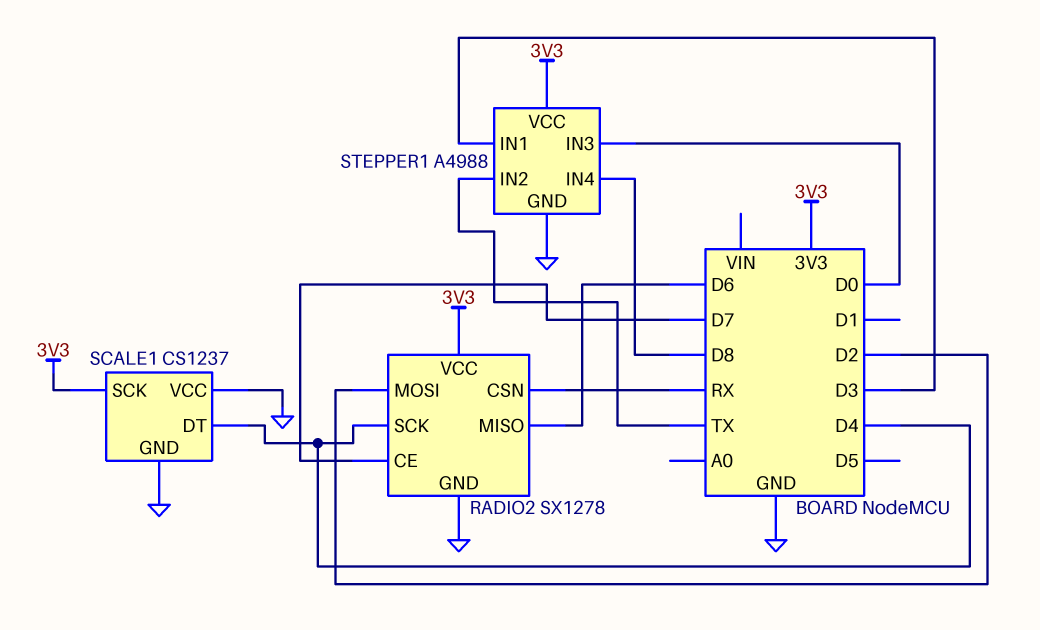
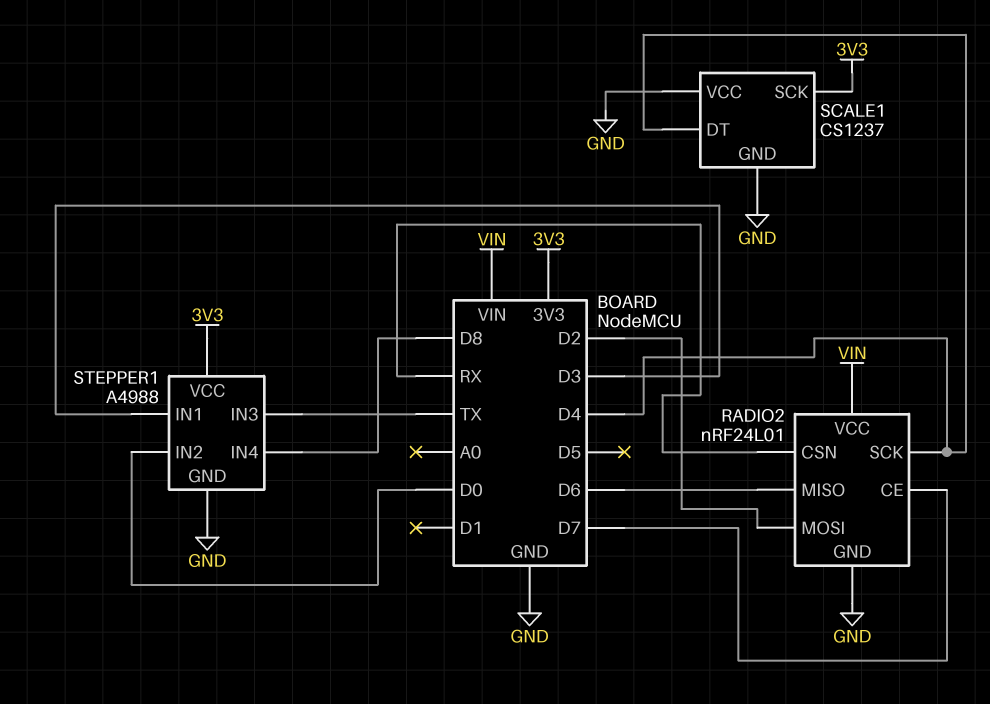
RADIO2: SX1278 -> nRF24L01
RADIO2 pin VCC: 3V3 -> VIN
STEPPER1 pin IN2: TX -> D0
STEPPER1 pin IN3: D0 -> TX

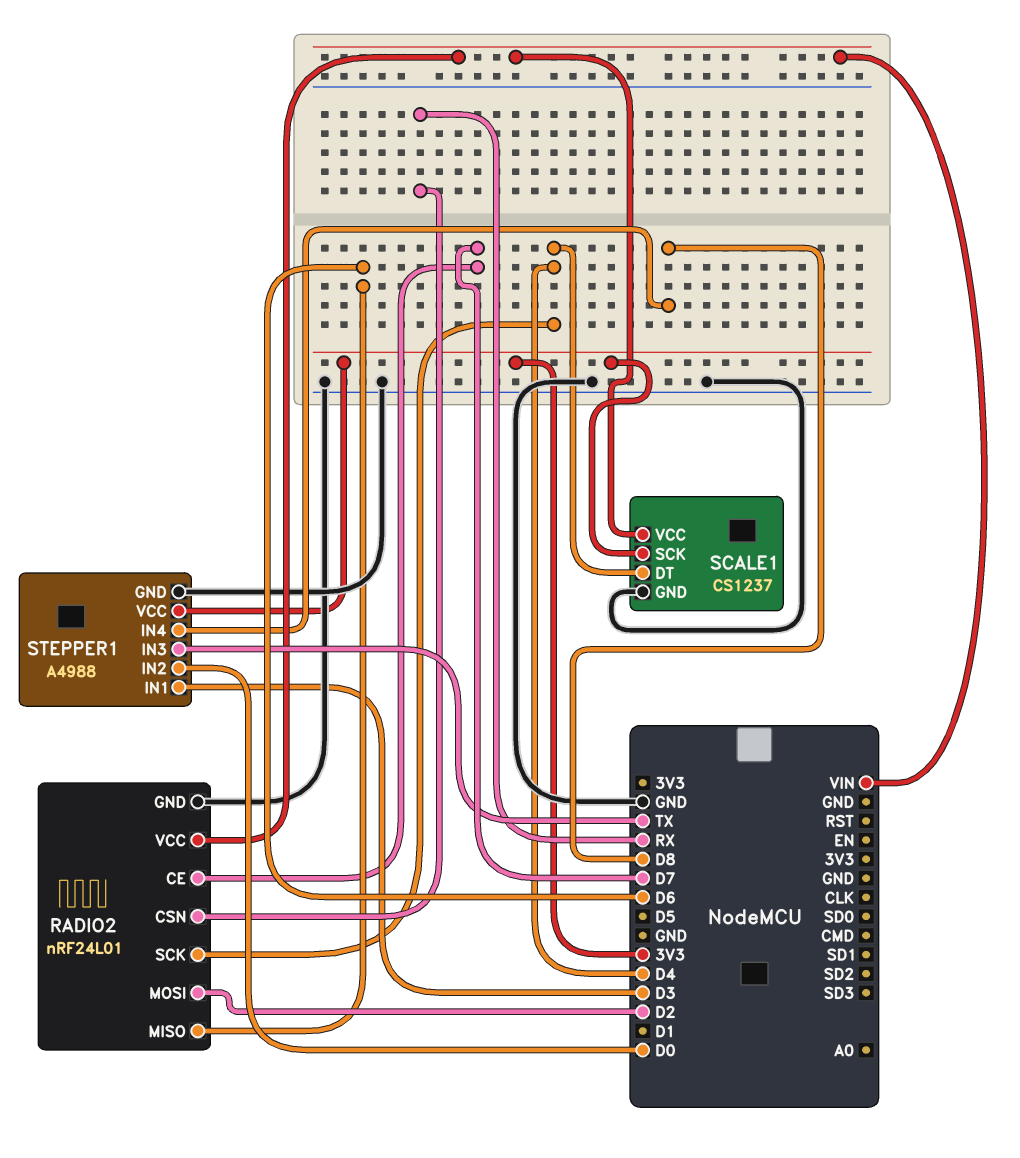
SCALE1 pin VCC: GND -> VIN

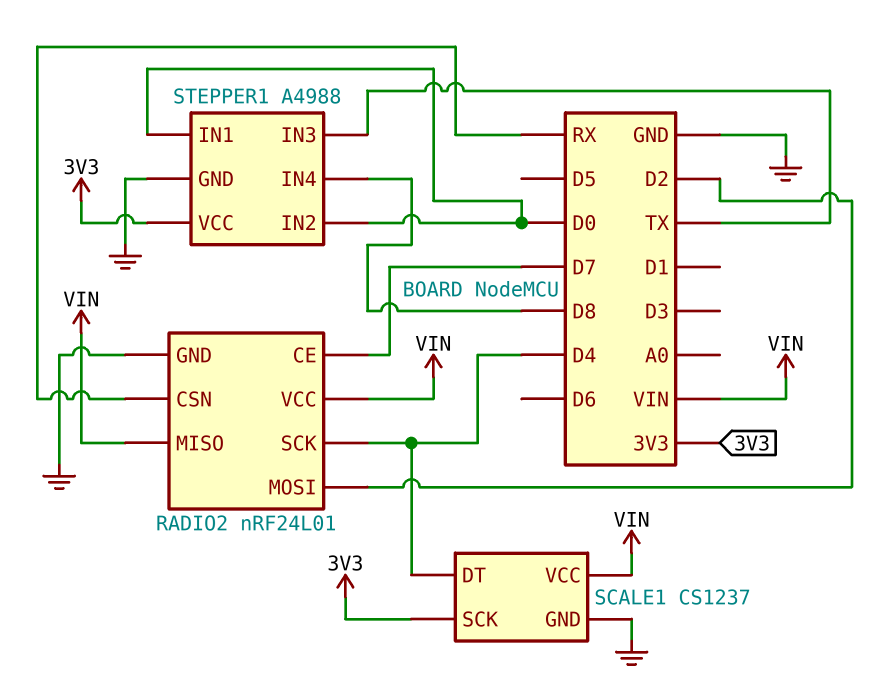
RADIO2 pin MISO: D6 -> VIN
STEPPER1 pin IN1: D3 -> D0

